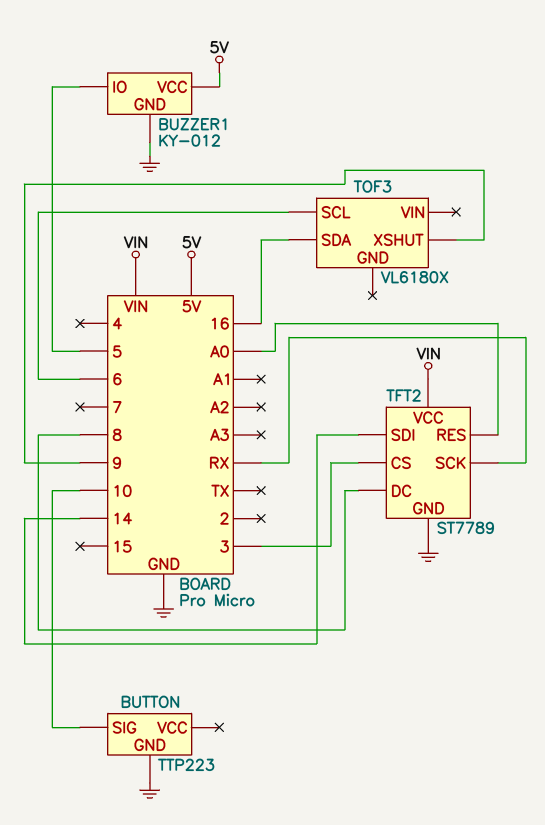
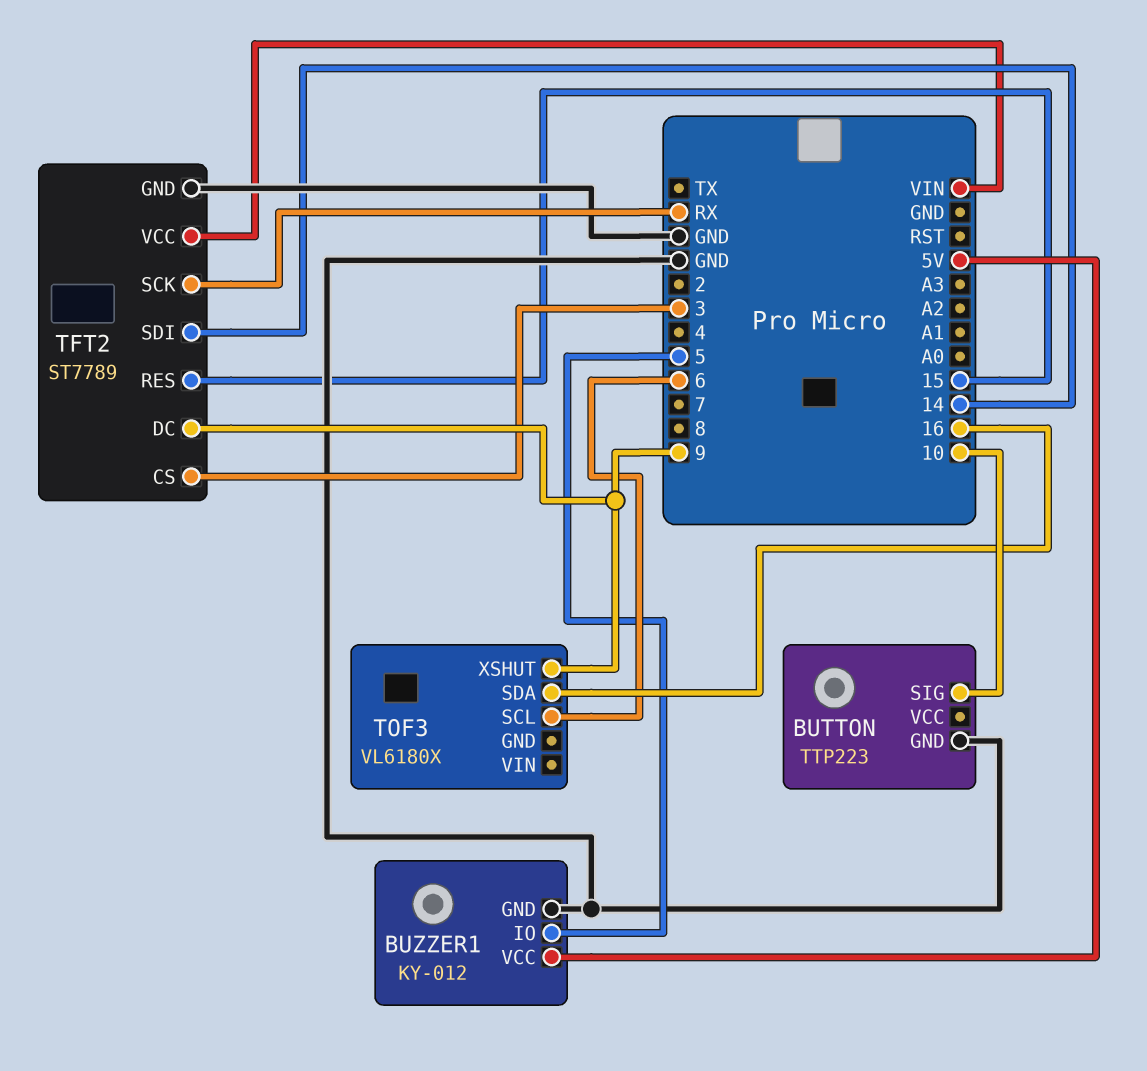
TFT2 pin DC: 8 -> 9
TFT2 pin RES: A0 -> 15

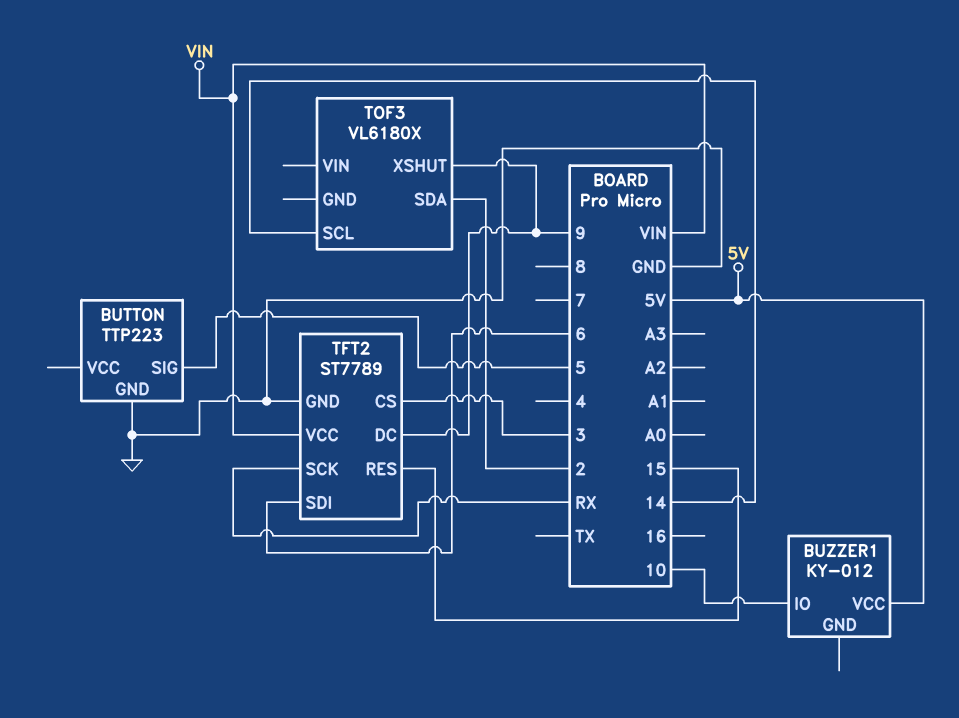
BUTTON pin SIG: 10 -> 5
BUZZER1 pin GND: GND -> none
BUZZER1 pin IO: 5 -> 10
TFT2 pin SDI: 14 -> 6
TOF3 pin SCL: 6 -> 14
TOF3 pin SDA: 16 -> 2

